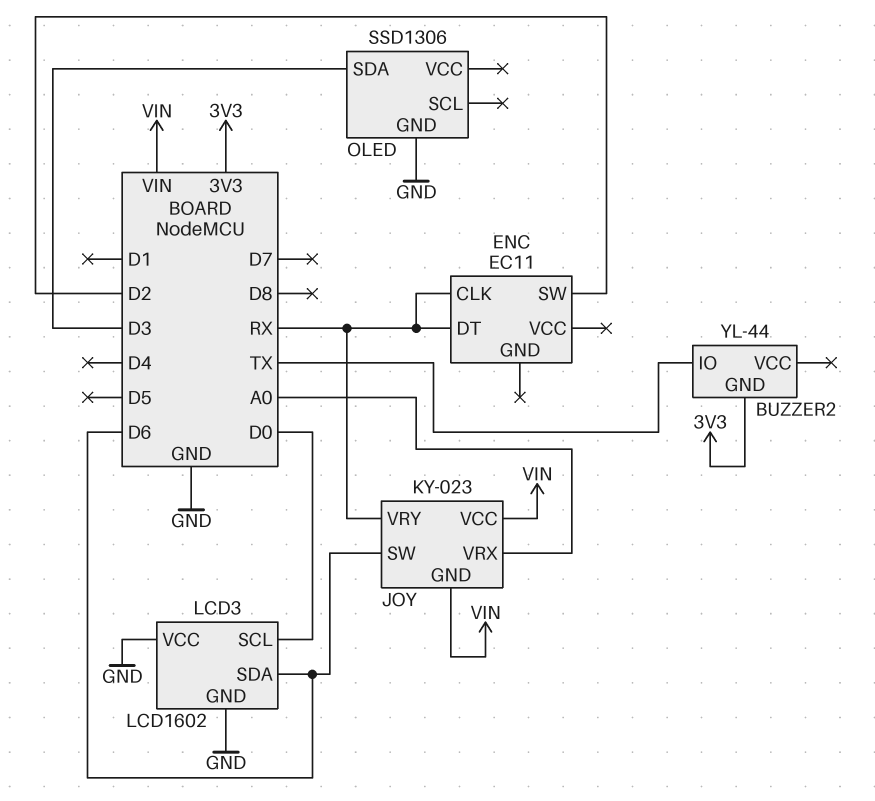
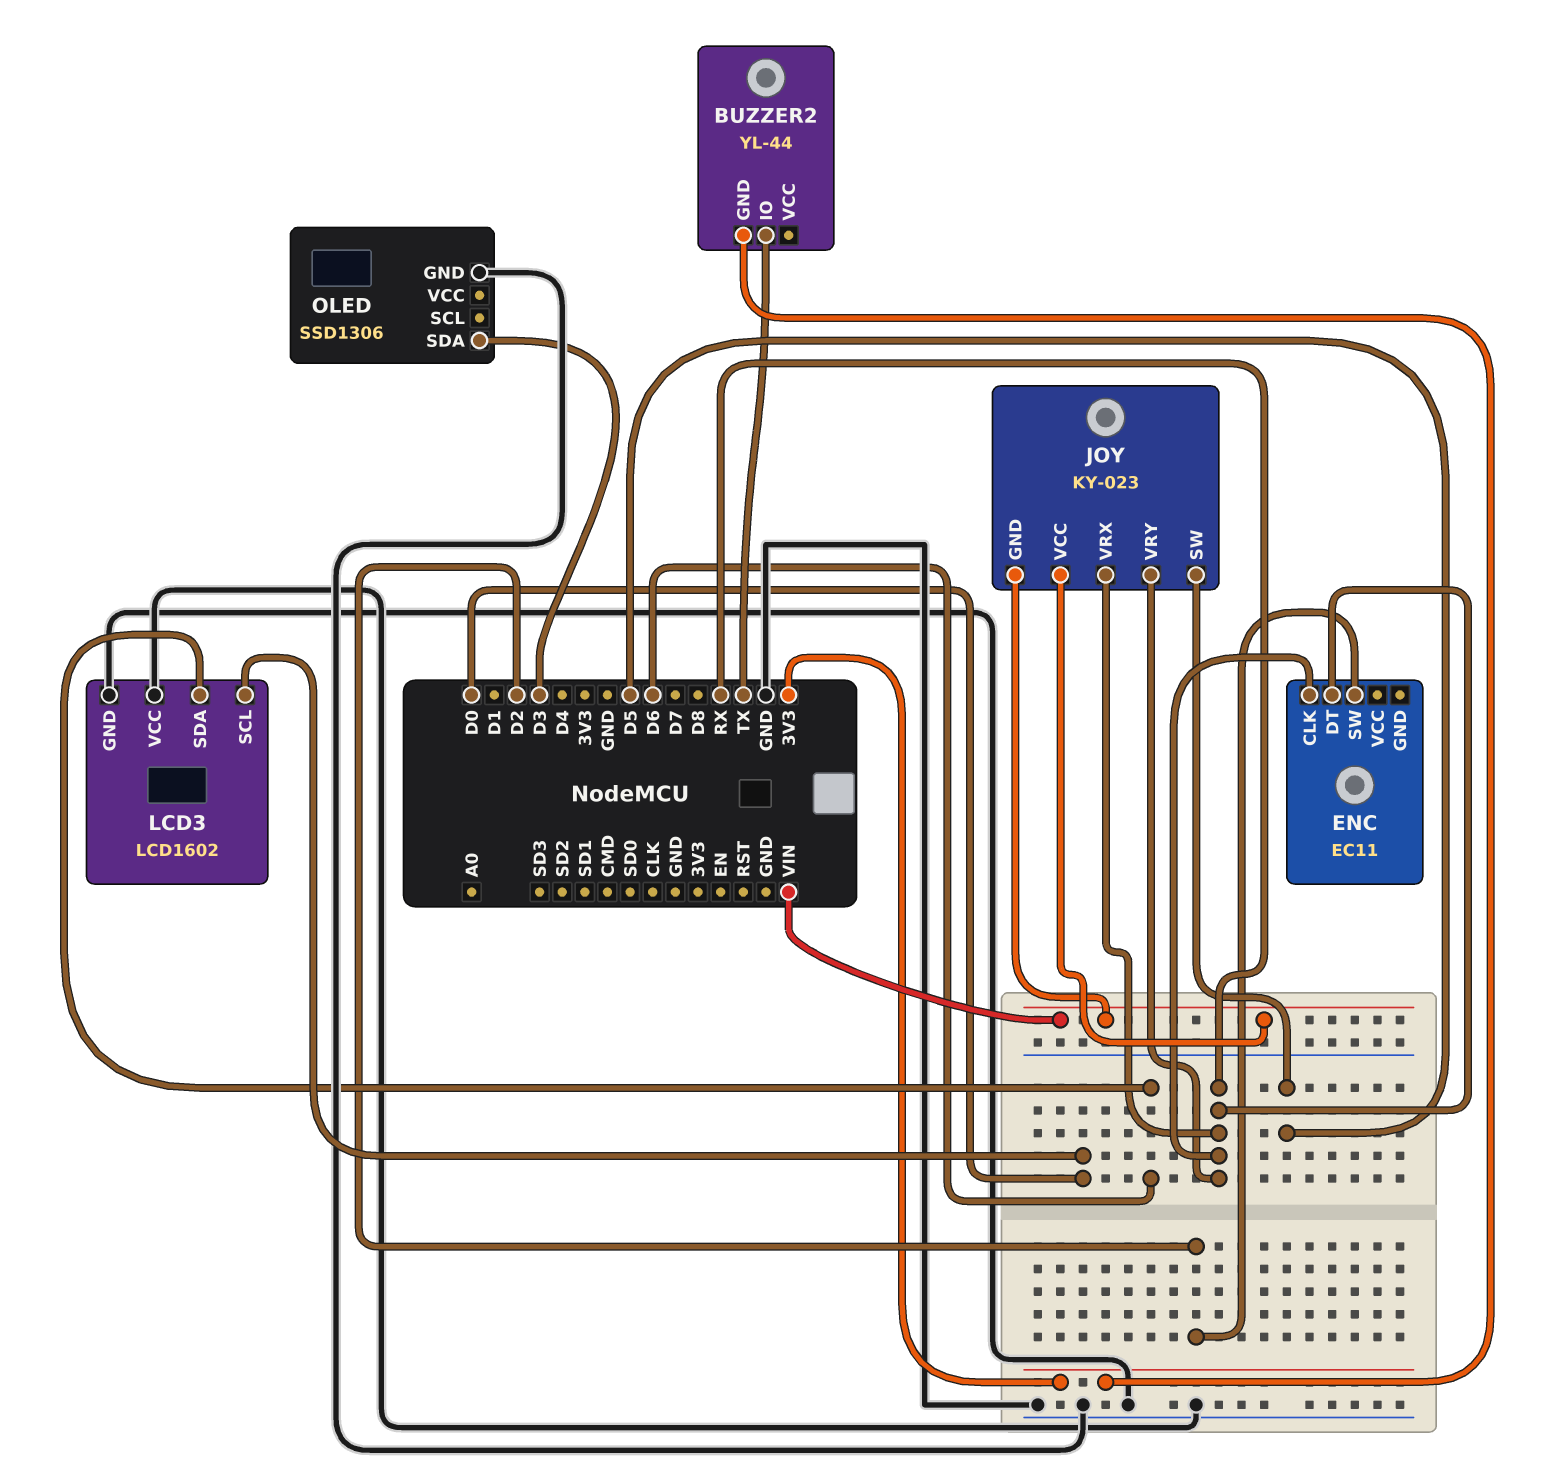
JOY pin SW: D6 -> D5
JOY pin VRX: A0 -> RX

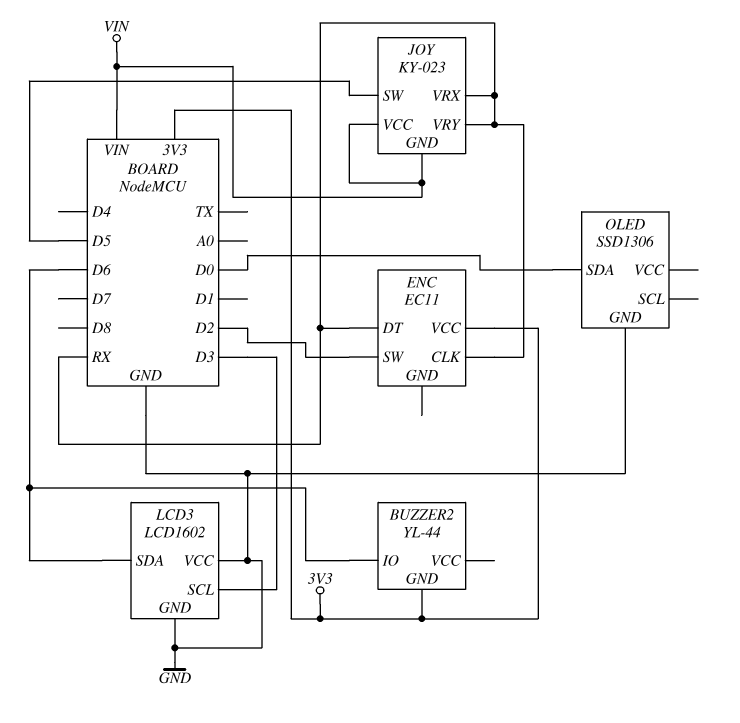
BUZZER2 pin IO: TX -> D6
ENC pin VCC: none -> 3V3
LCD3 pin SCL: D0 -> D3
OLED pin SDA: D3 -> D0

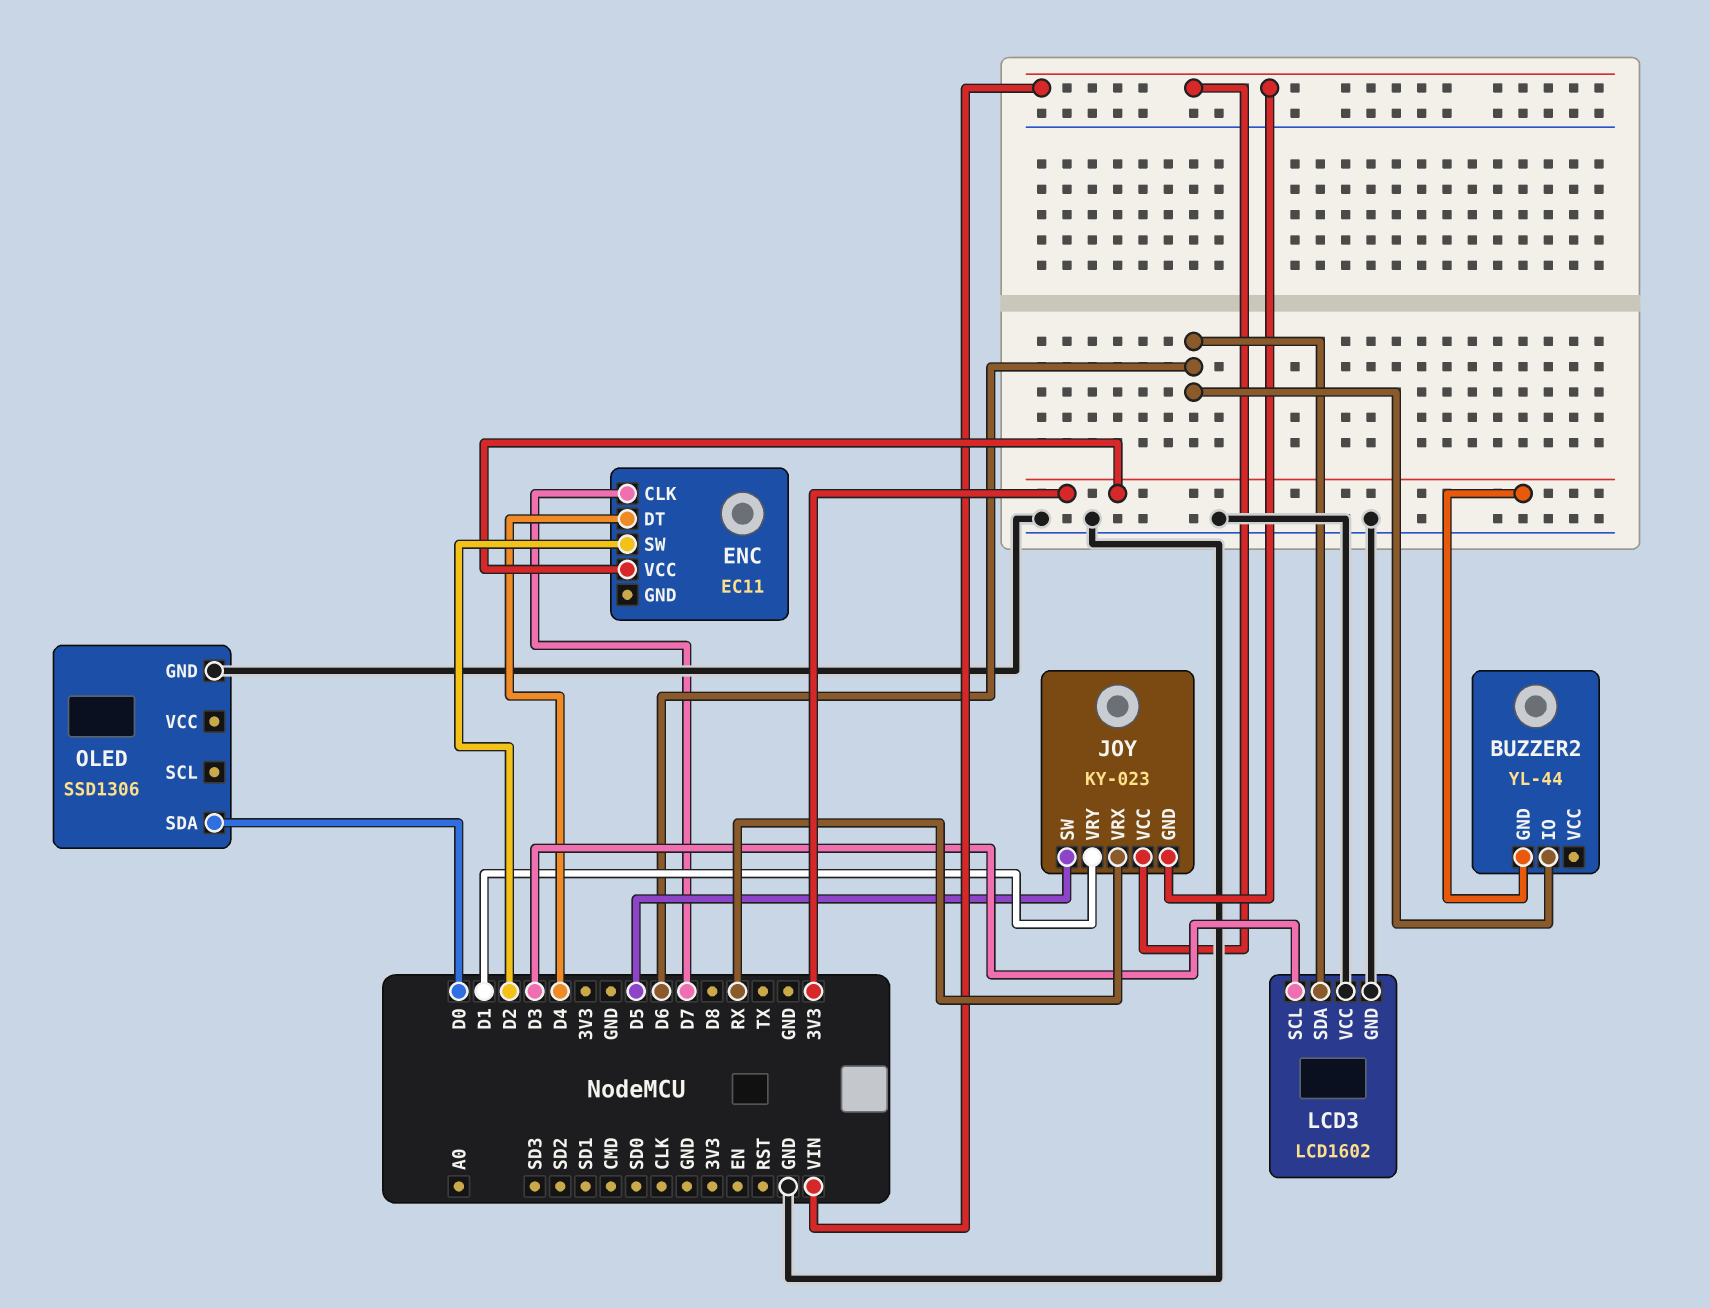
ENC pin CLK: RX -> D7
ENC pin DT: RX -> D4
JOY pin VRY: RX -> D1

